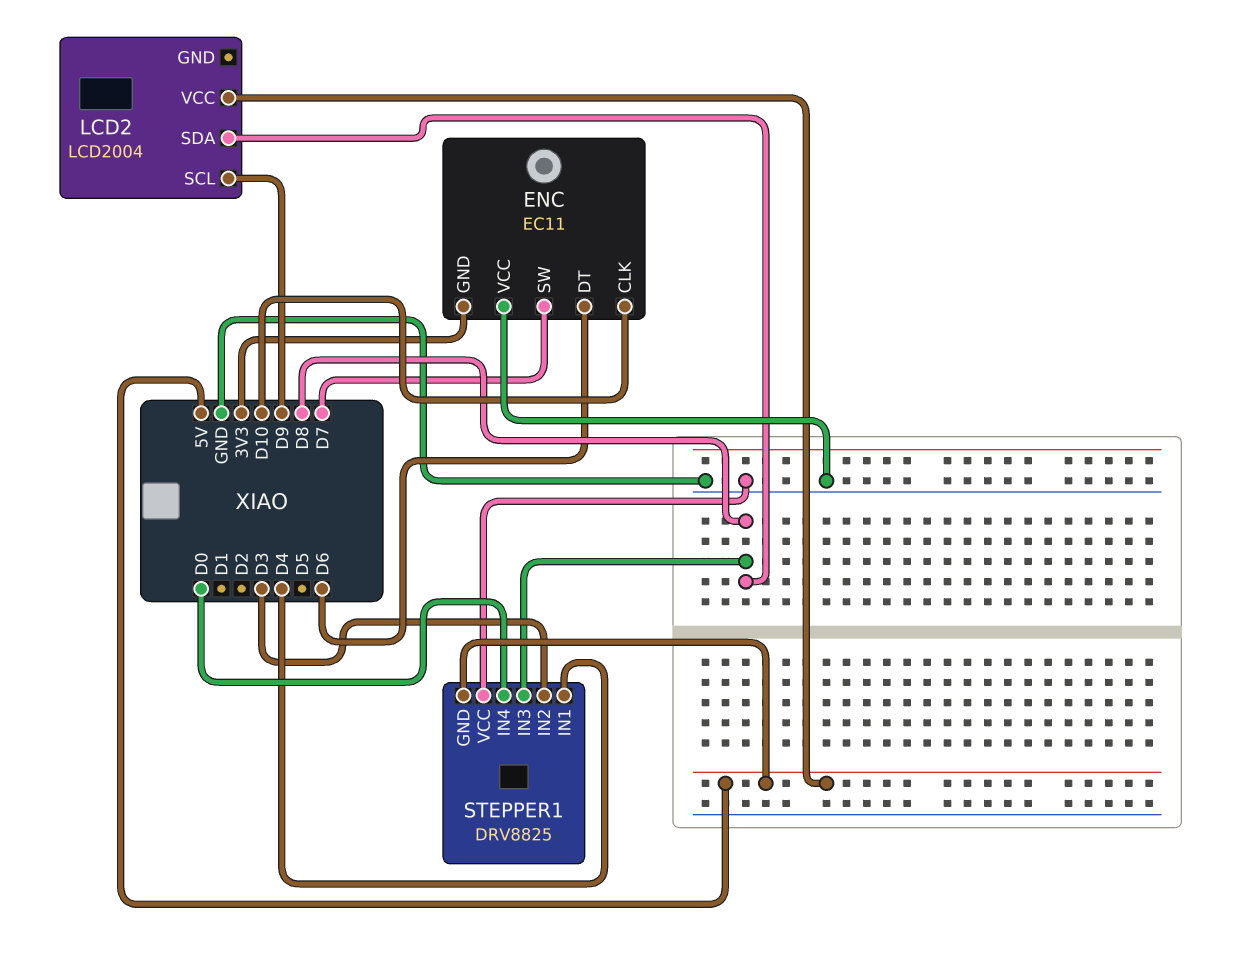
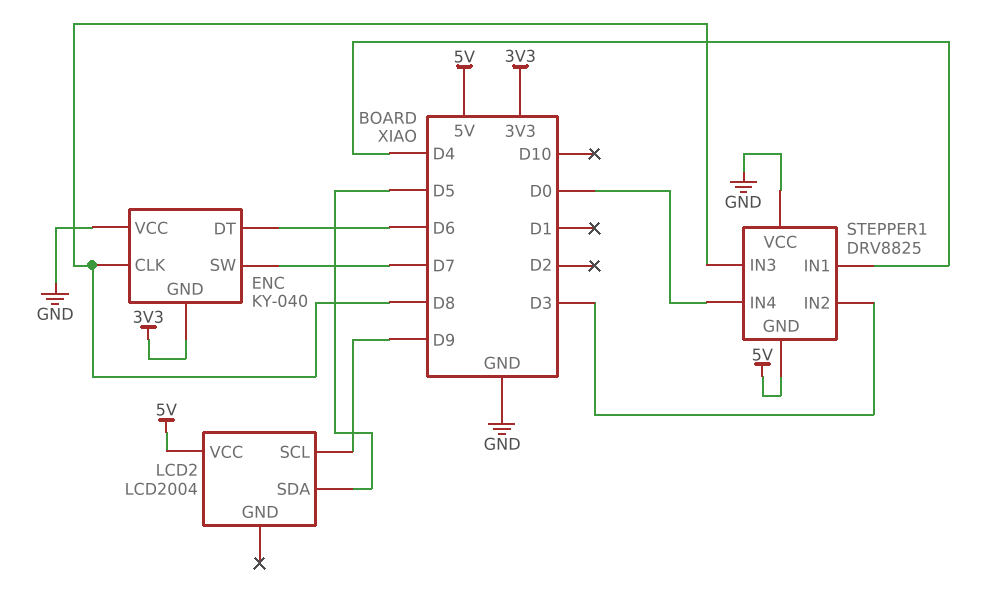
ENC: EC11 -> KY-040
ENC pin CLK: D10 -> D8
LCD2 pin SDA: D8 -> D5

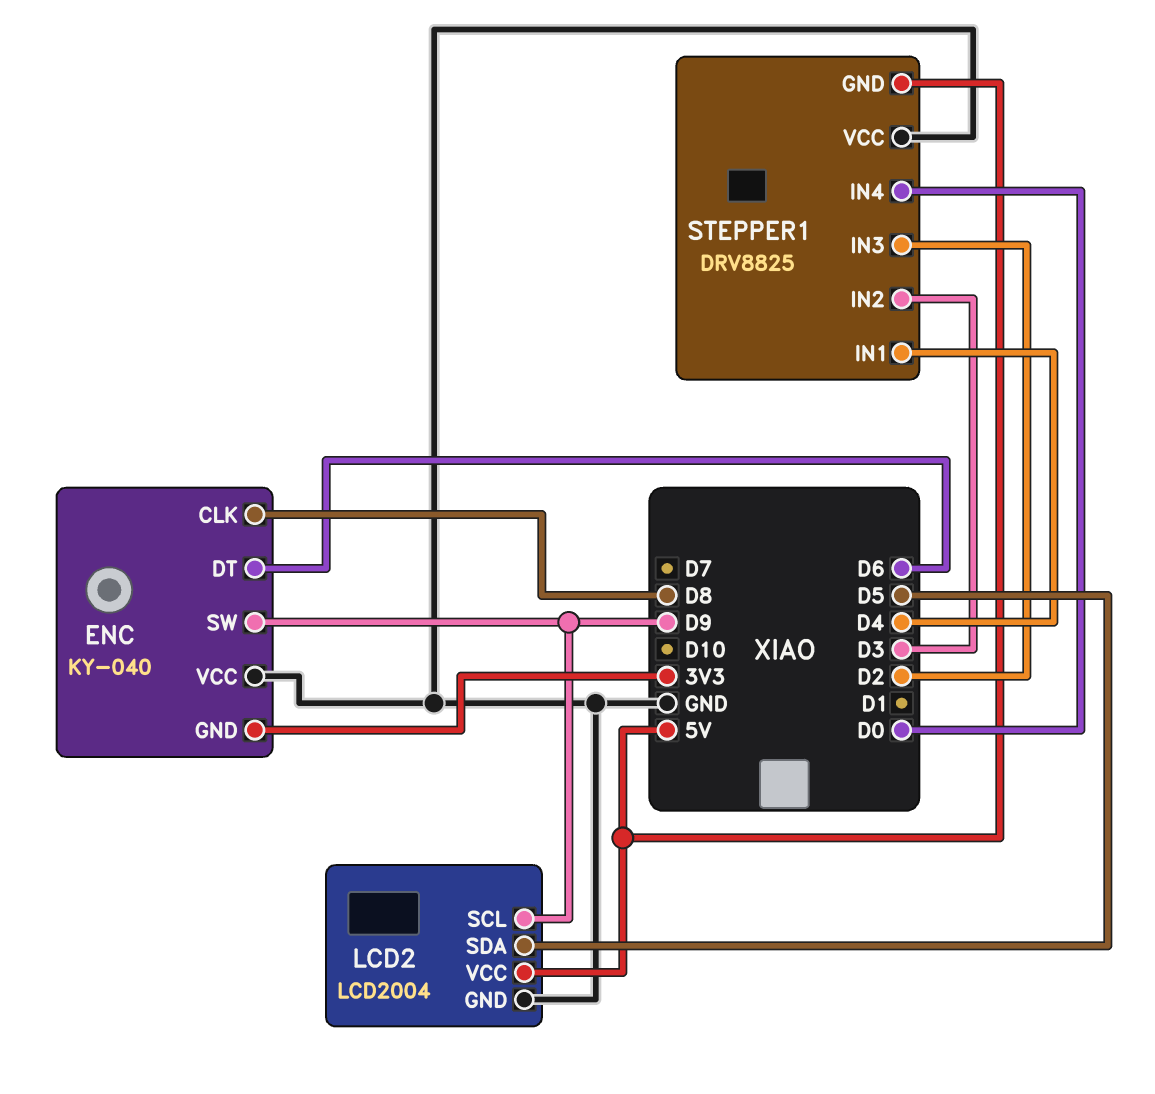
ENC pin SW: D7 -> D9
LCD2 pin GND: none -> GND
STEPPER1 pin IN3: D8 -> D2

